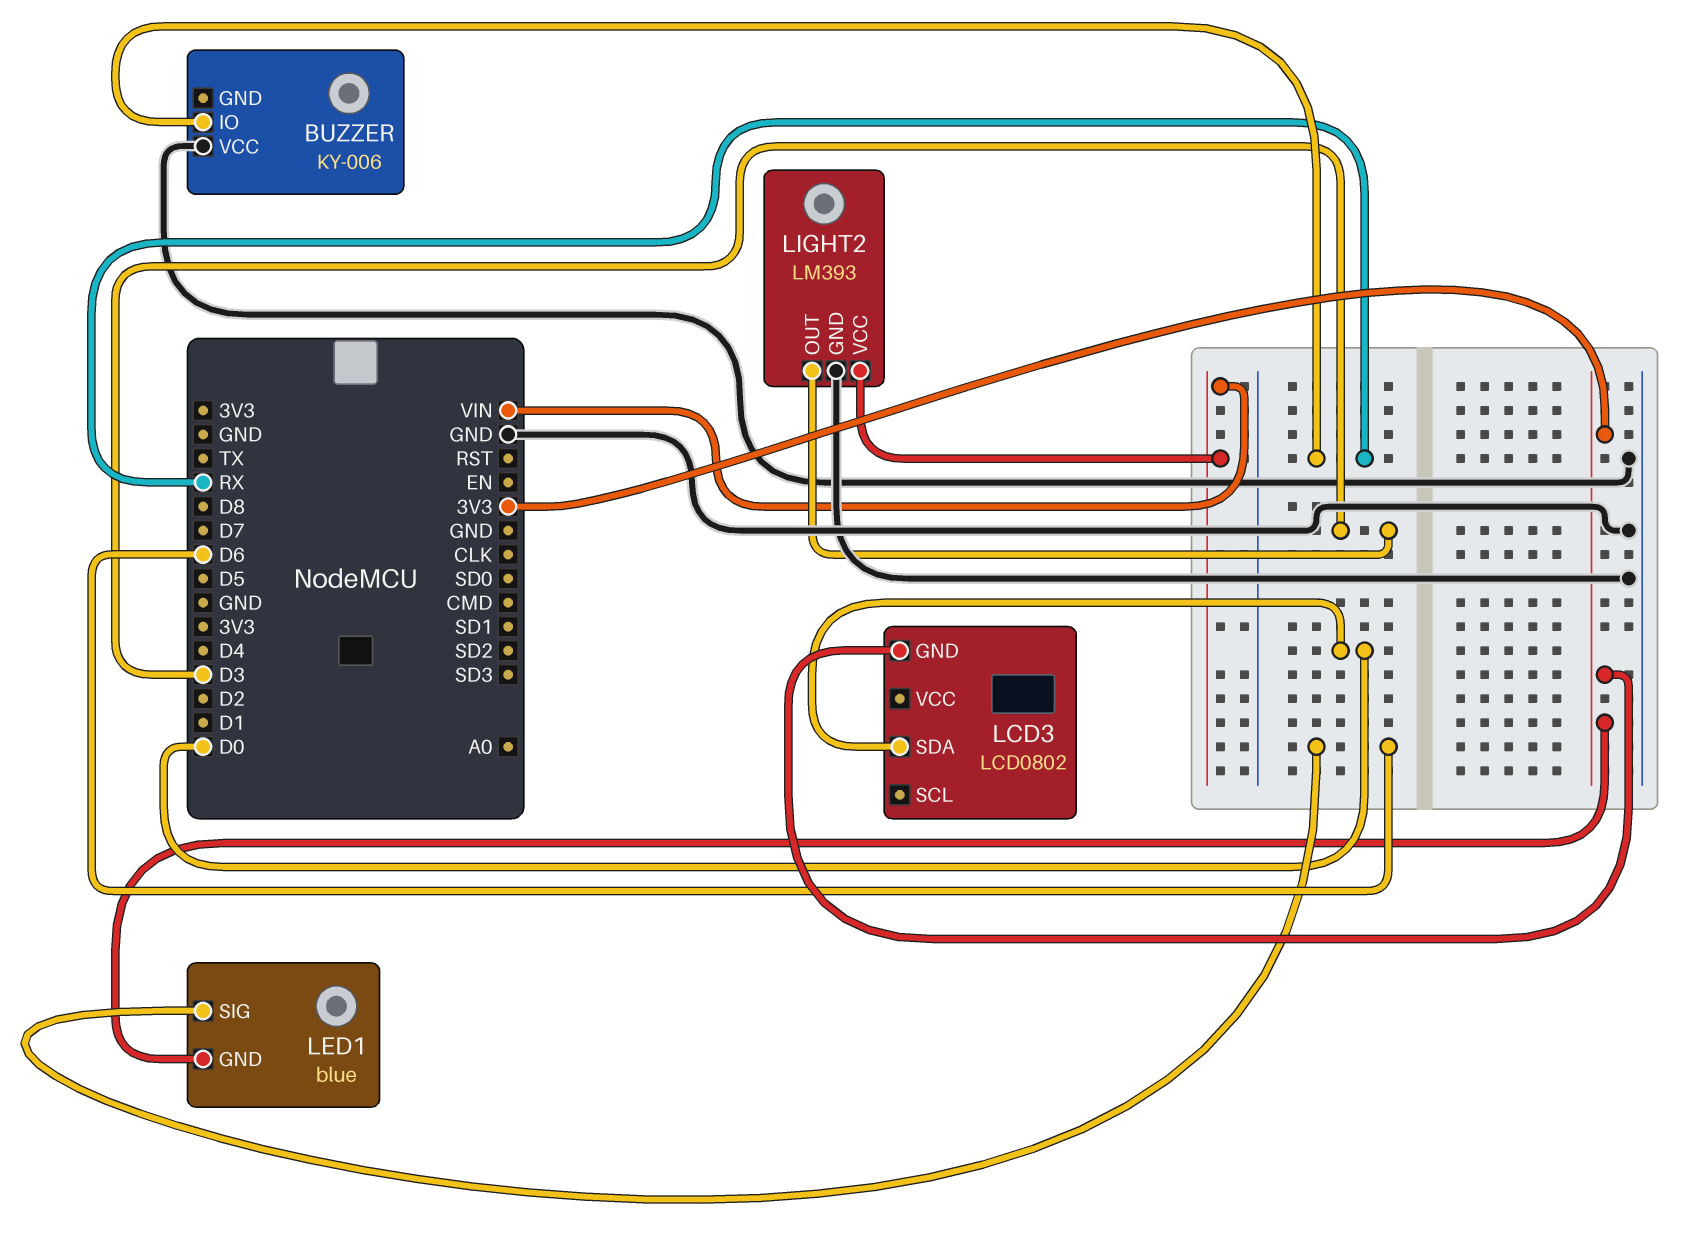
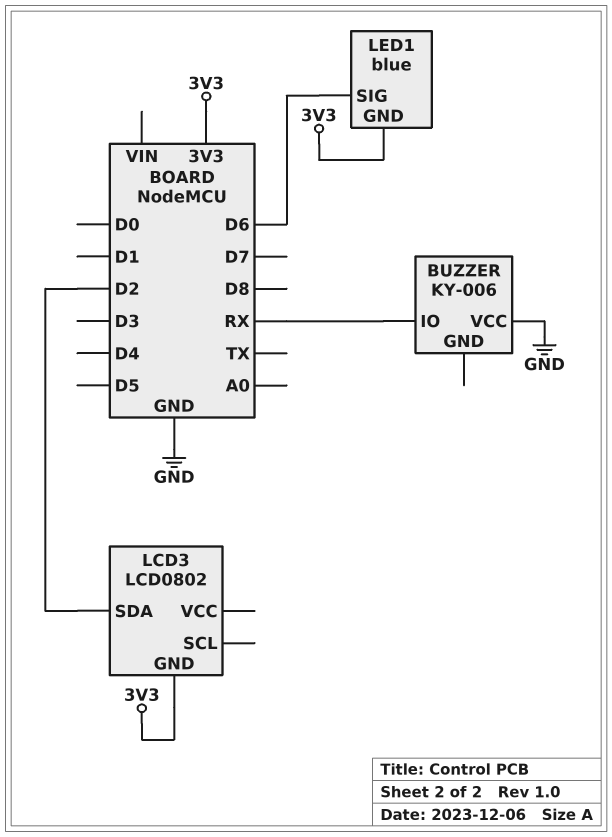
LCD3 pin SDA: D0 -> D2
LIGHT2: LM393 -> none
LIGHT2 pin GND: GND -> none
LIGHT2 pin OUT: D3 -> none
LIGHT2 pin VCC: VIN -> none

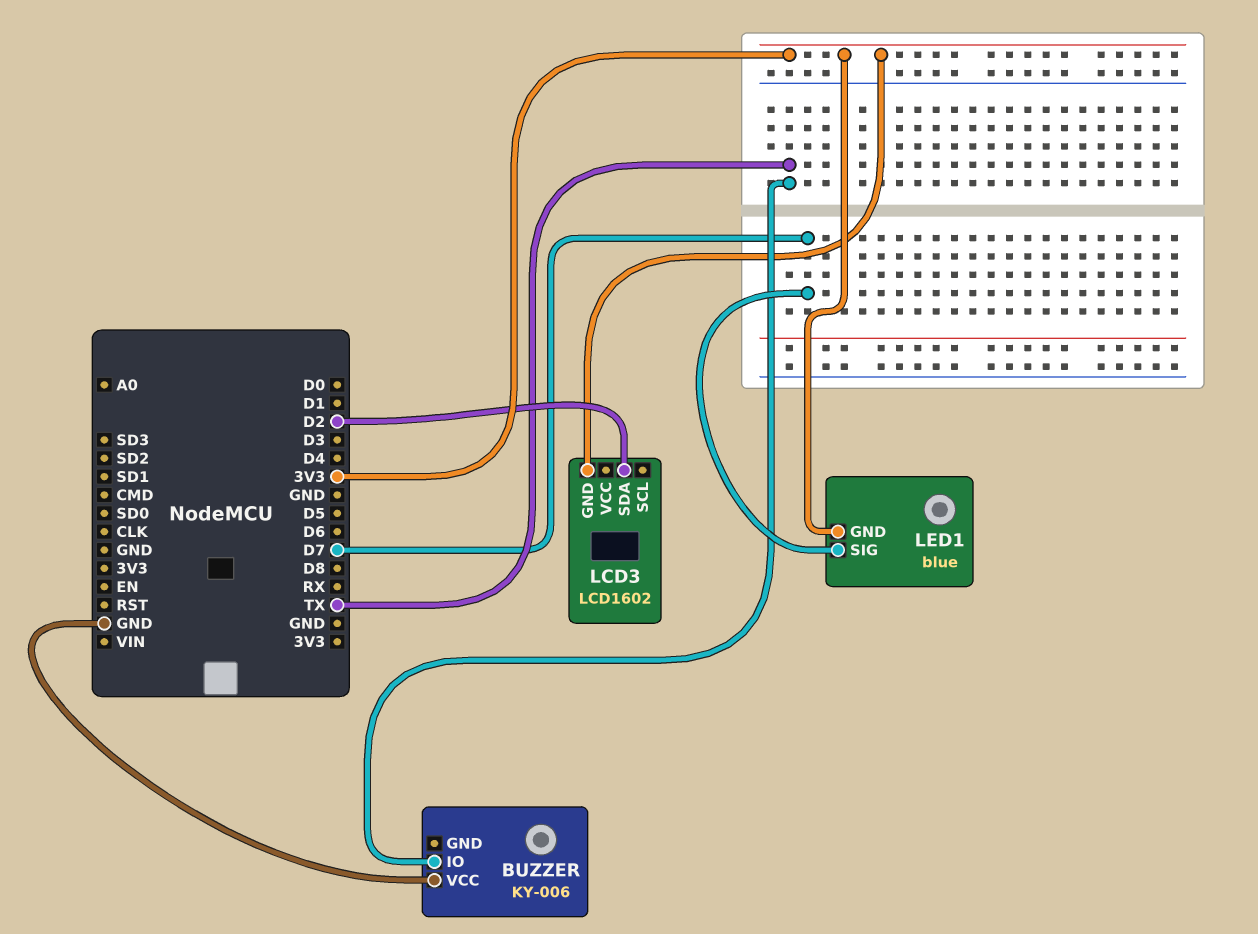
BUZZER pin IO: RX -> TX
LCD3: LCD0802 -> LCD1602
LED1 pin SIG: D6 -> D7

